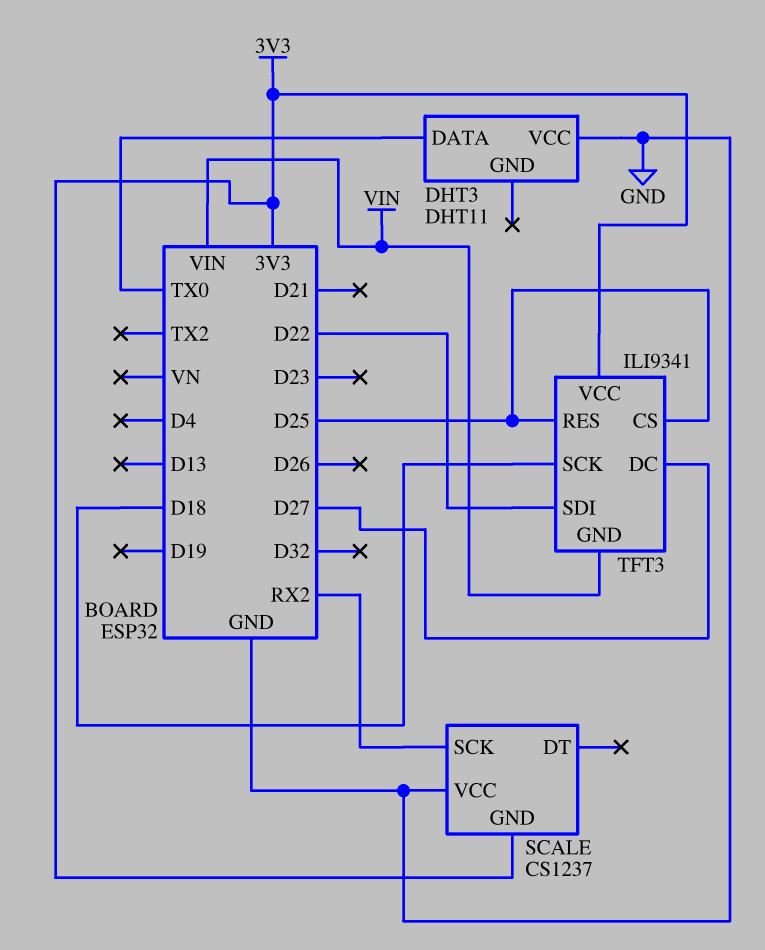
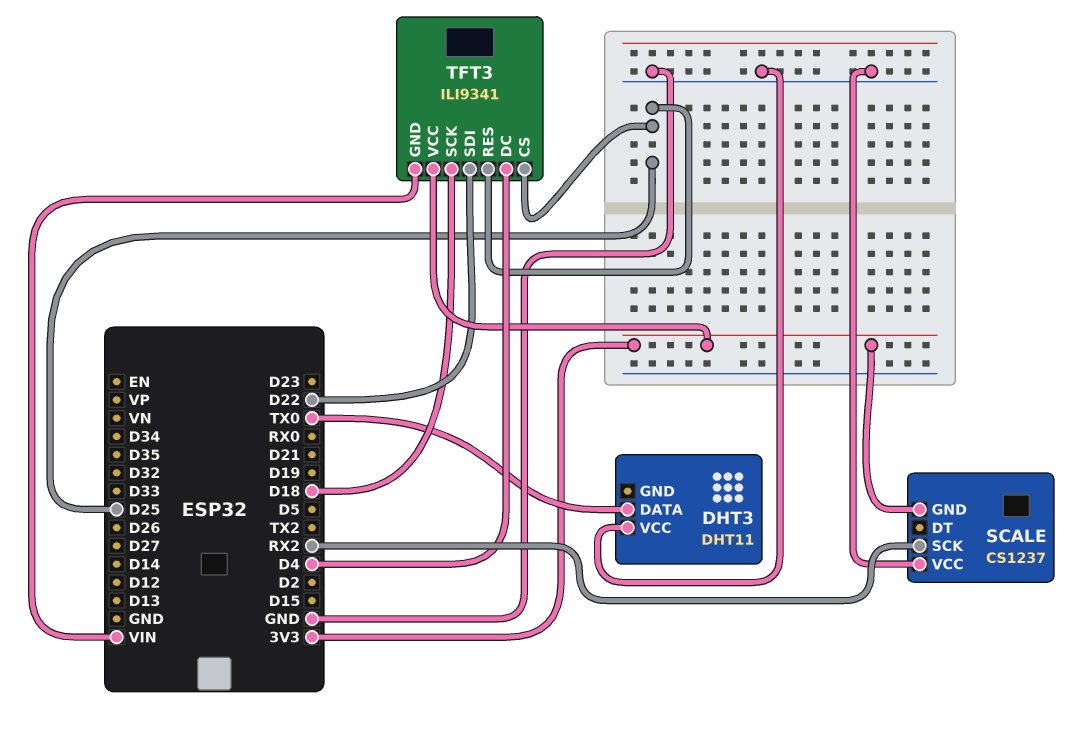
TFT3 pin DC: D27 -> D4

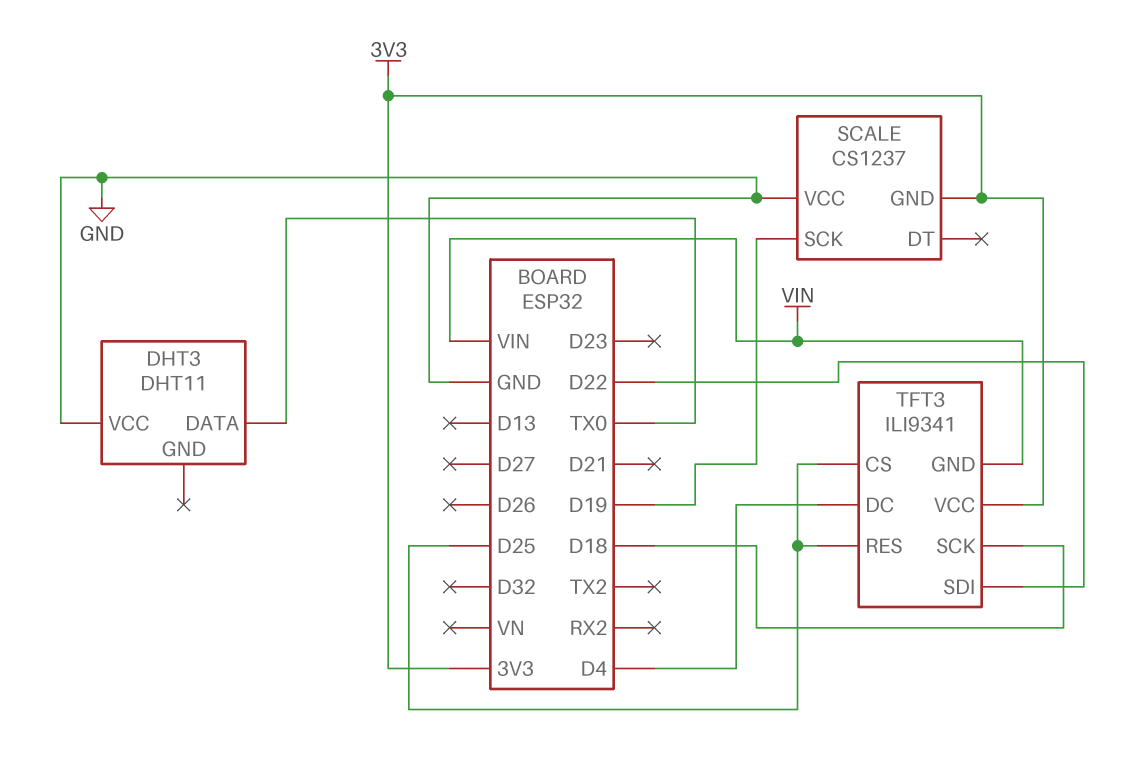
SCALE pin SCK: RX2 -> D19

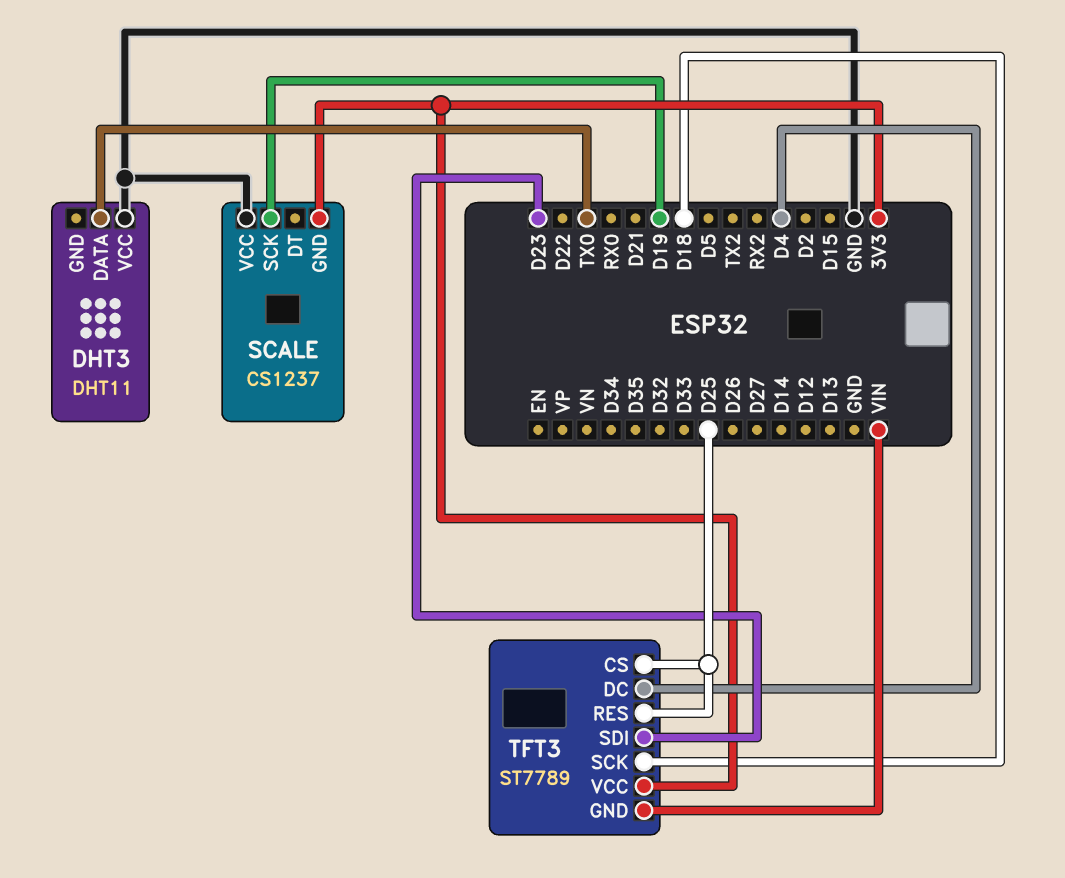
TFT3: ILI9341 -> ST7789
TFT3 pin SDI: D22 -> D23

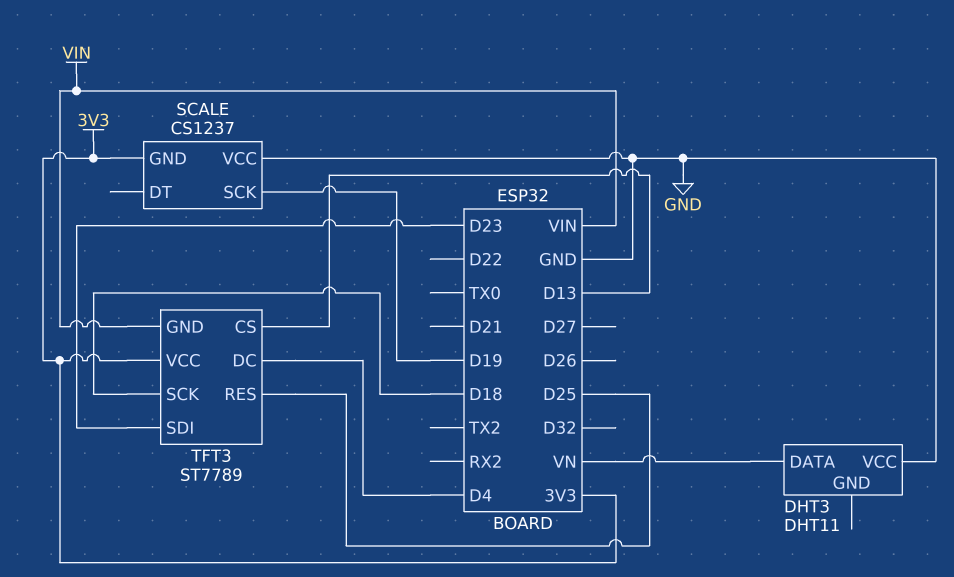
DHT3 pin DATA: TX0 -> VN
TFT3 pin CS: D25 -> D13

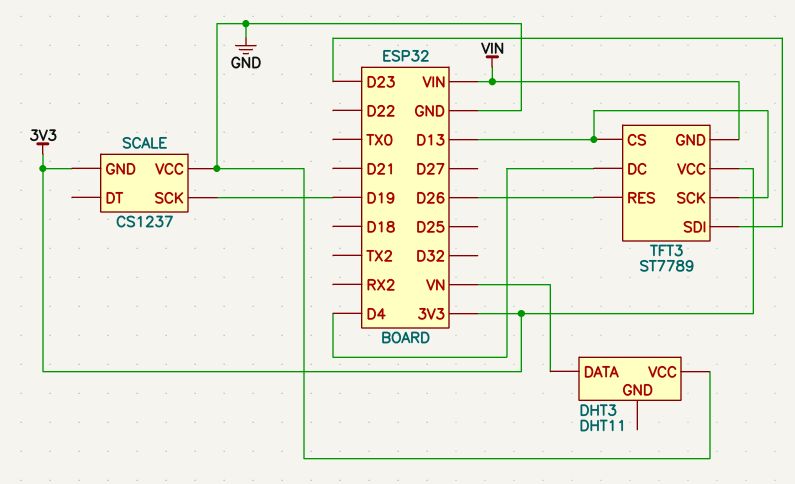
TFT3 pin RES: D25 -> D26
TFT3 pin SCK: D18 -> D13

